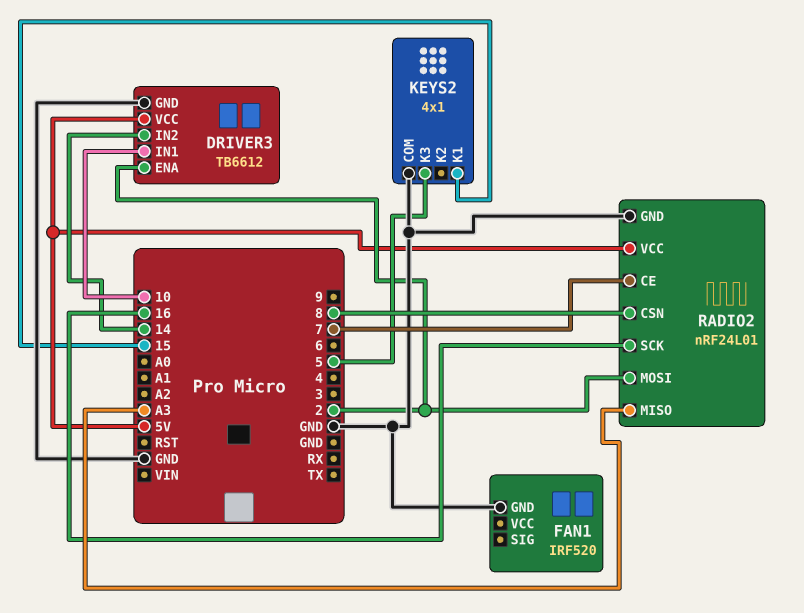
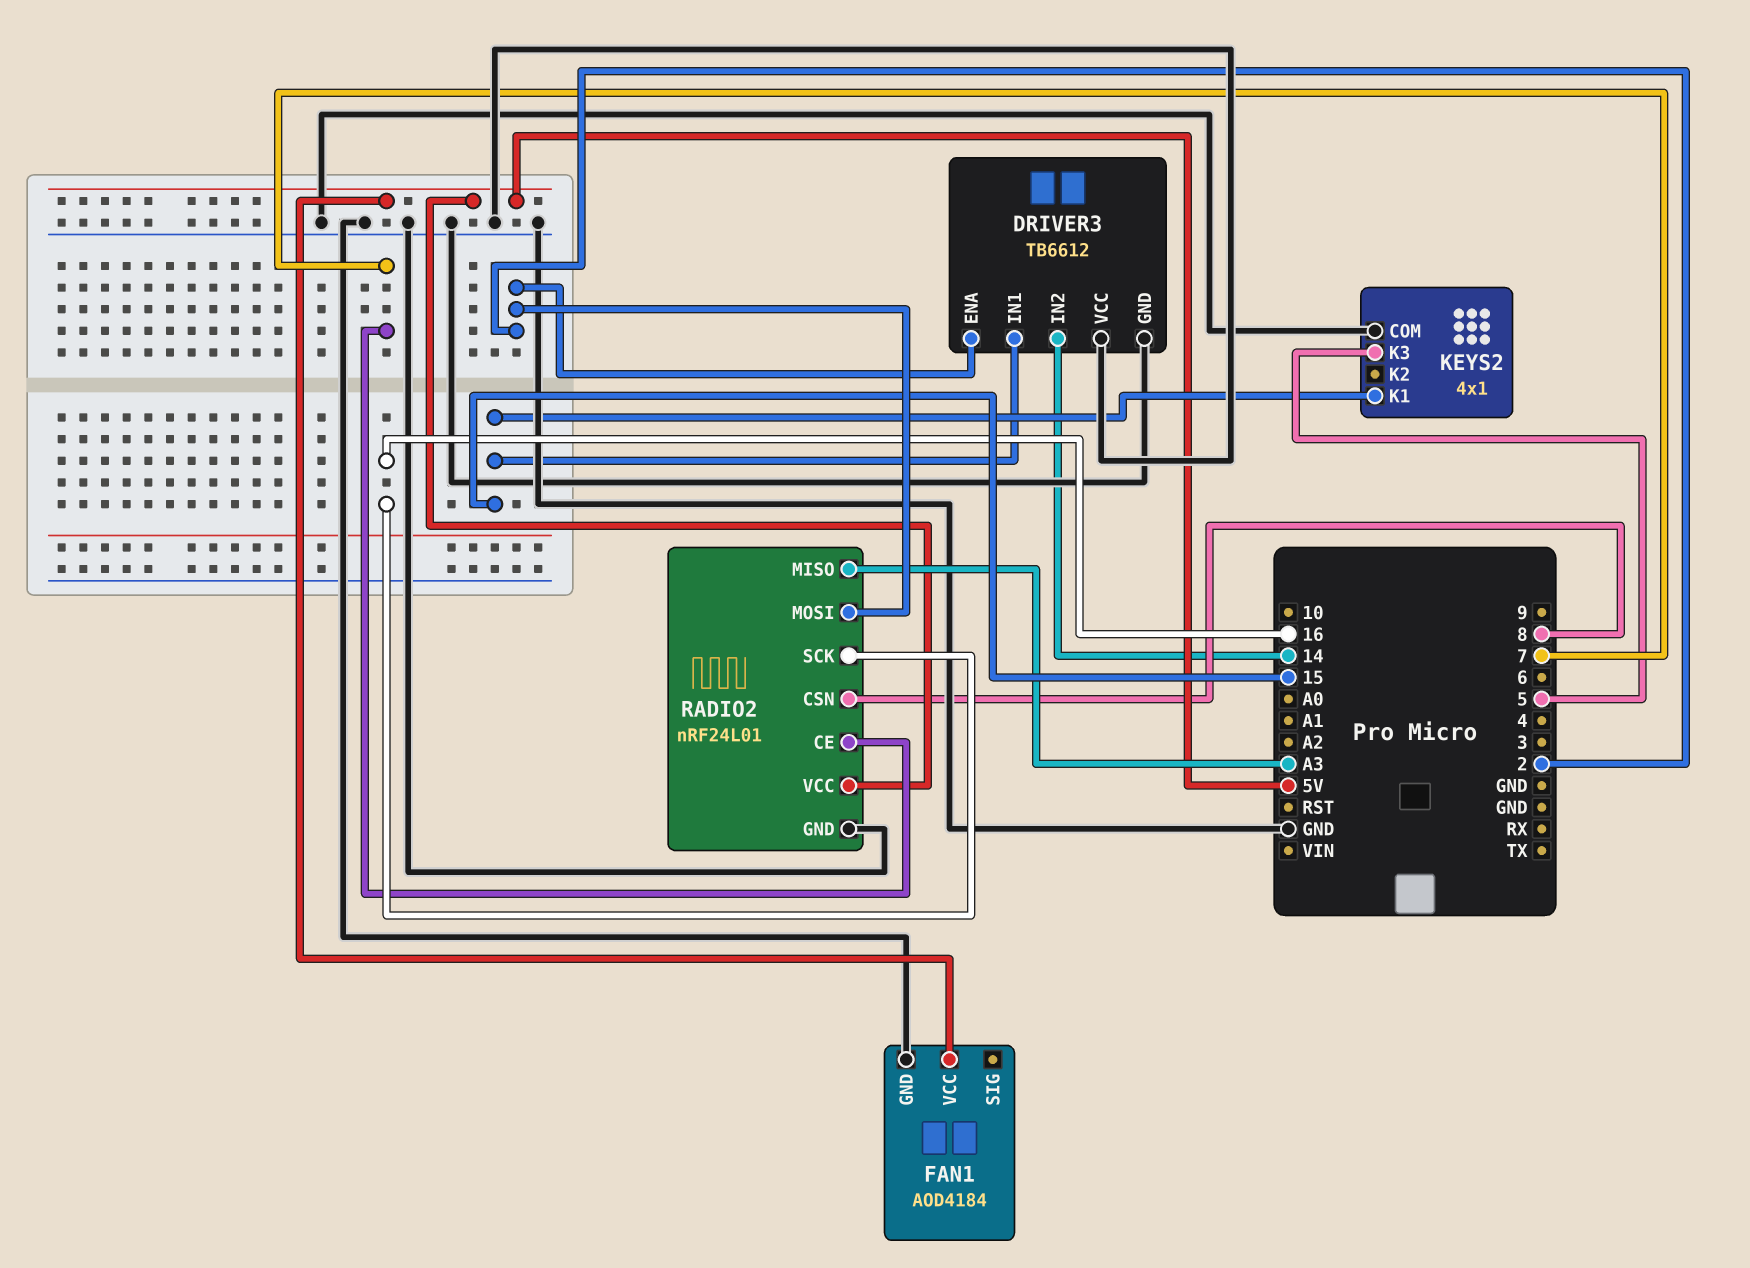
DRIVER3 pin IN1: 10 -> 15
DRIVER3 pin VCC: 5V -> GND
FAN1: IRF520 -> AOD4184
FAN1 pin VCC: none -> 5V

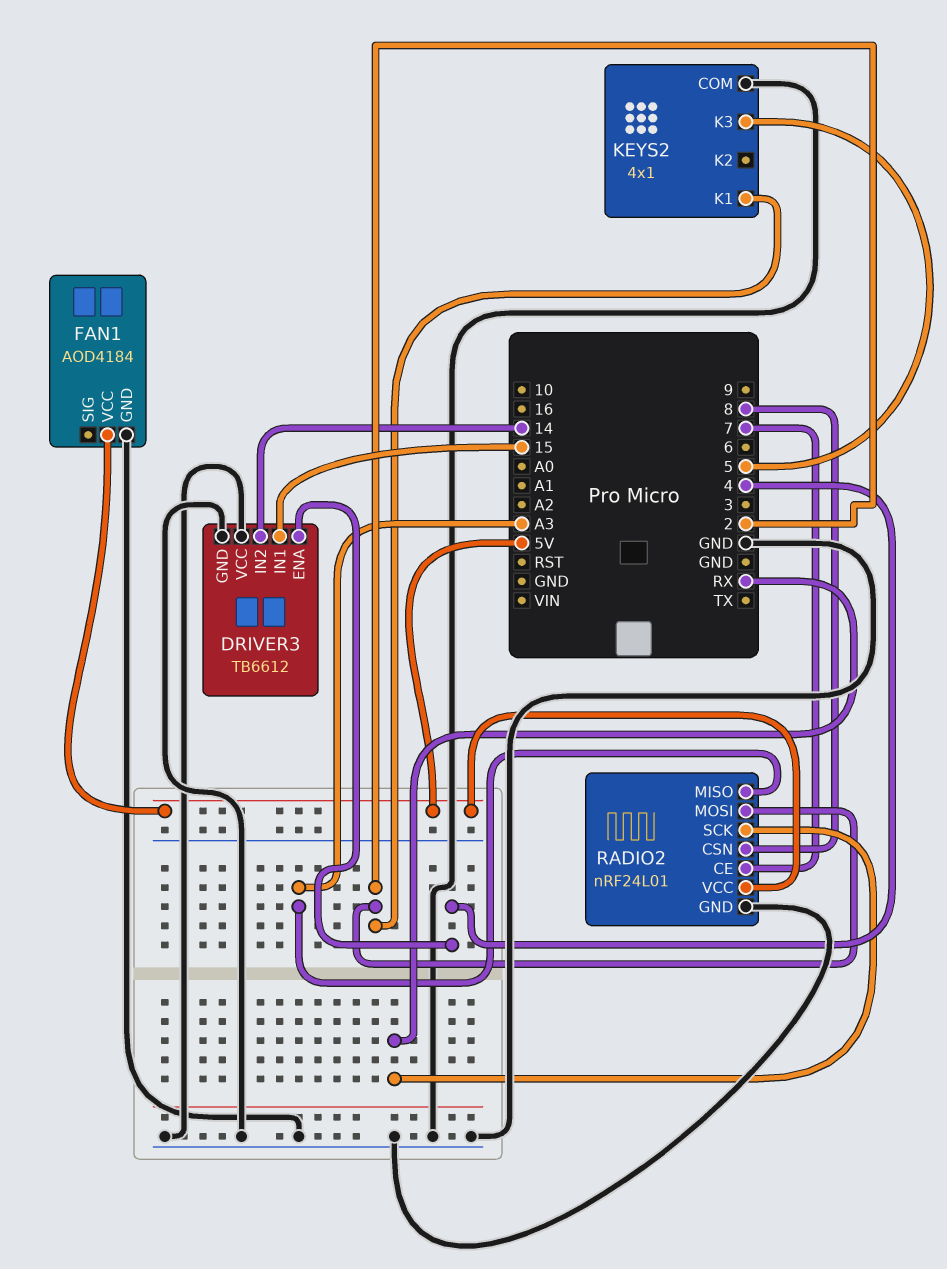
DRIVER3 pin ENA: 2 -> 4
KEYS2 pin K1: 15 -> 2
RADIO2 pin SCK: 16 -> RX

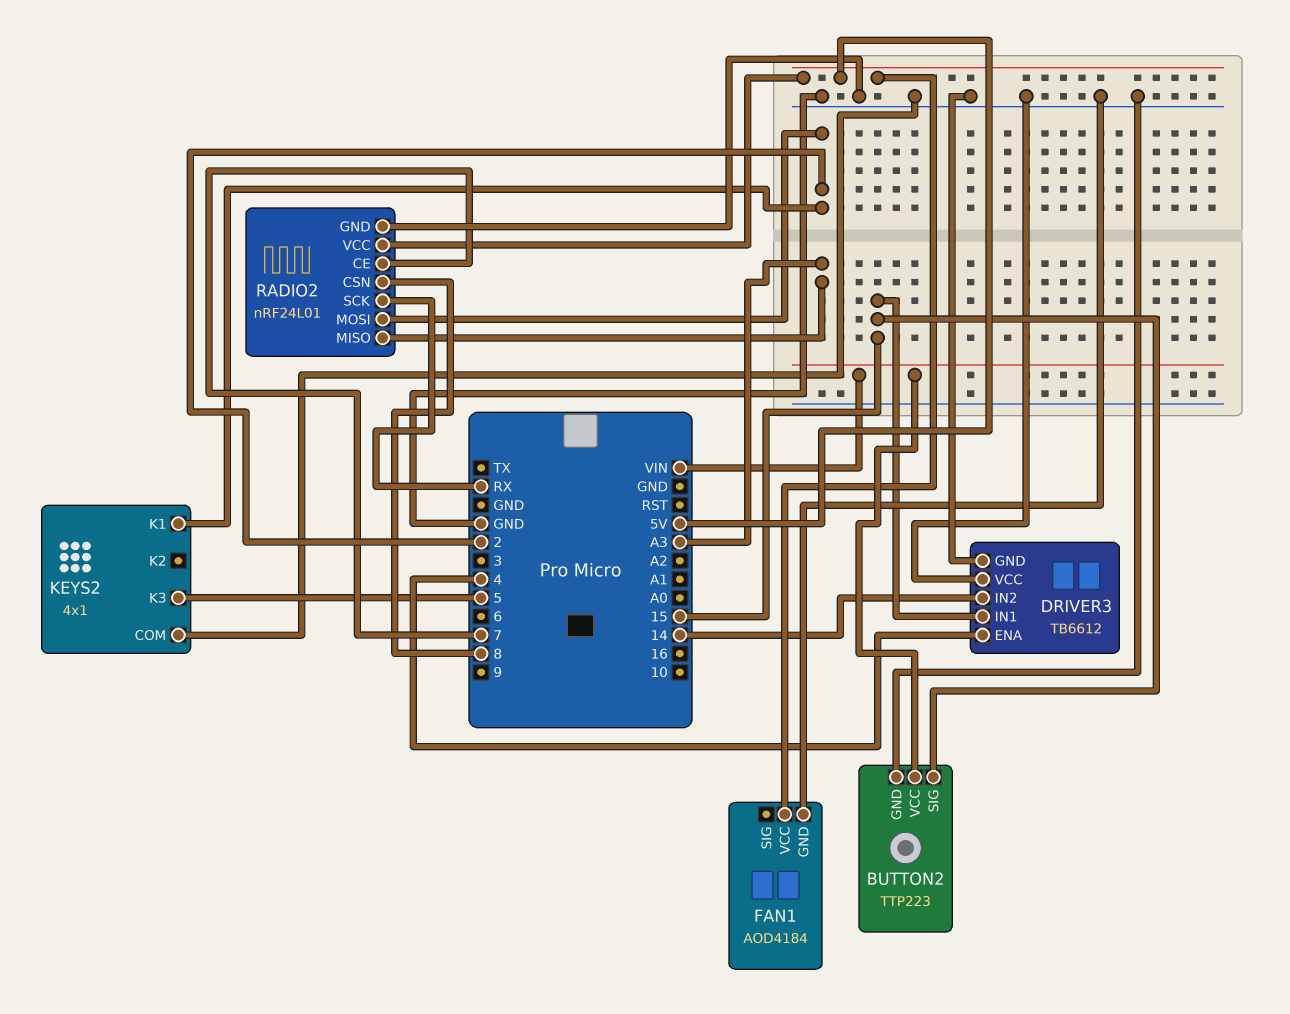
BUTTON2: none -> TTP223
BUTTON2 pin GND: none -> GND
BUTTON2 pin SIG: none -> 15
BUTTON2 pin VCC: none -> VIN

